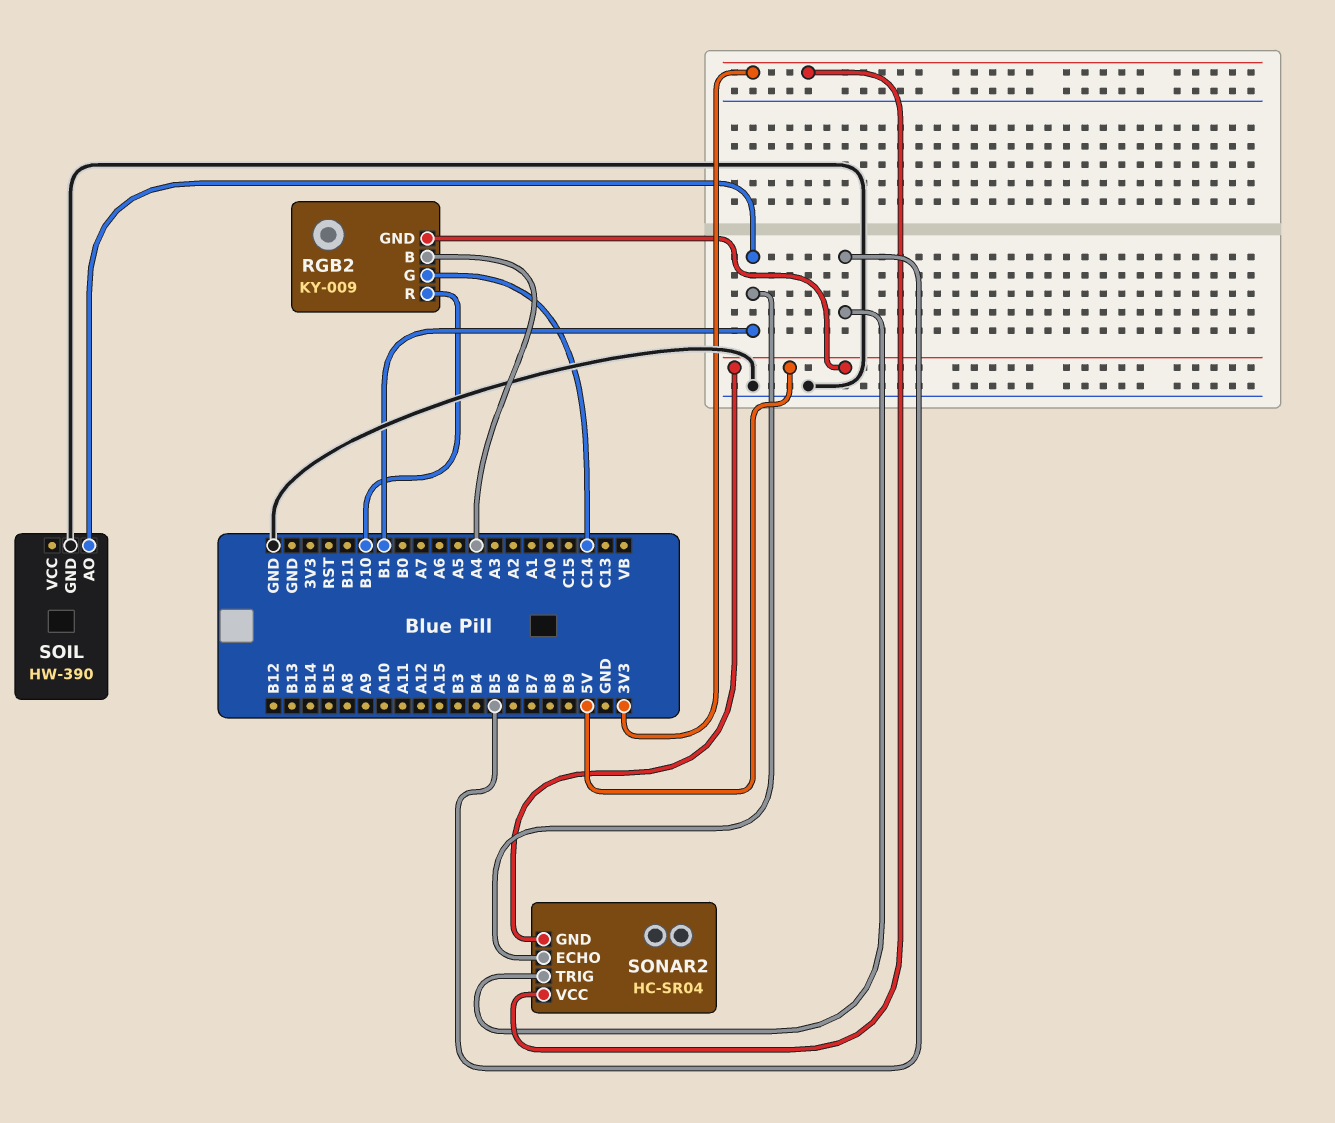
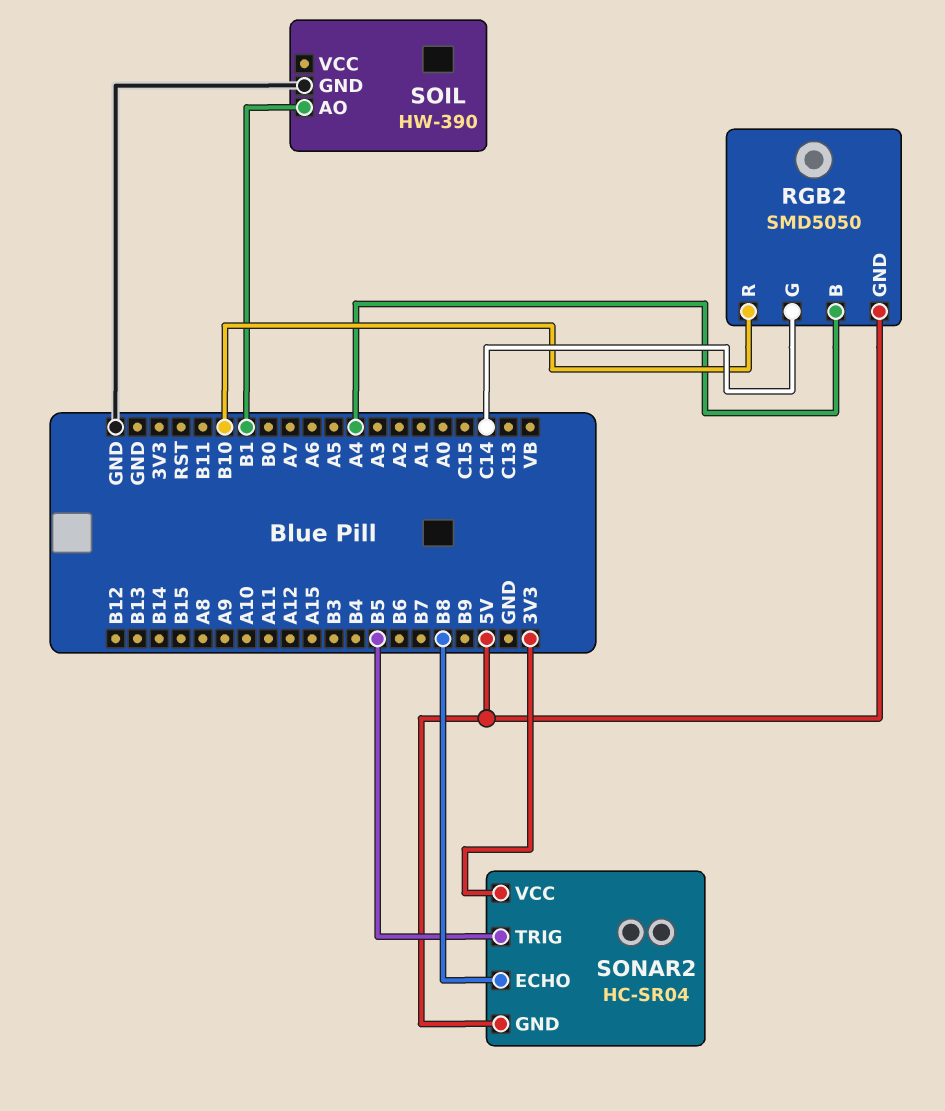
RGB2: KY-009 -> SMD5050
SONAR2 pin ECHO: B1 -> B8

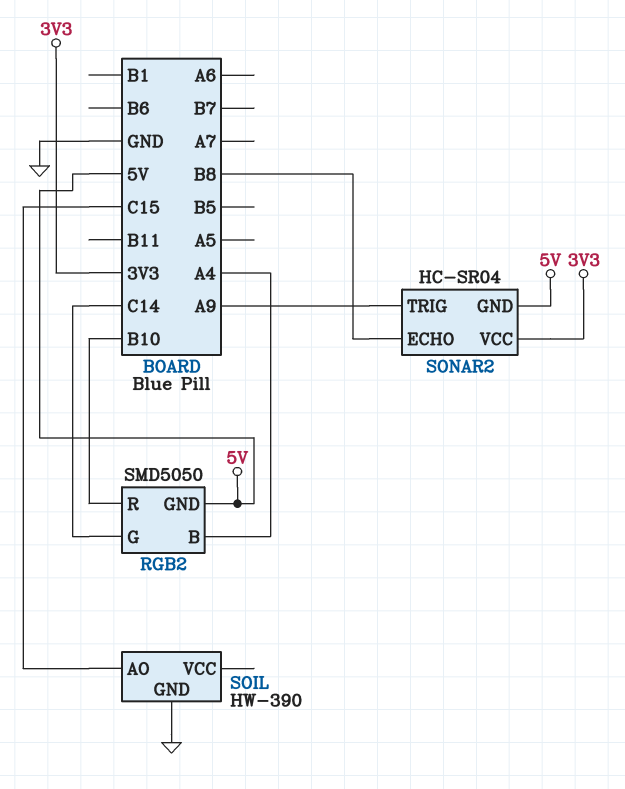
SOIL pin AO: B1 -> C15
SONAR2 pin TRIG: B5 -> A9

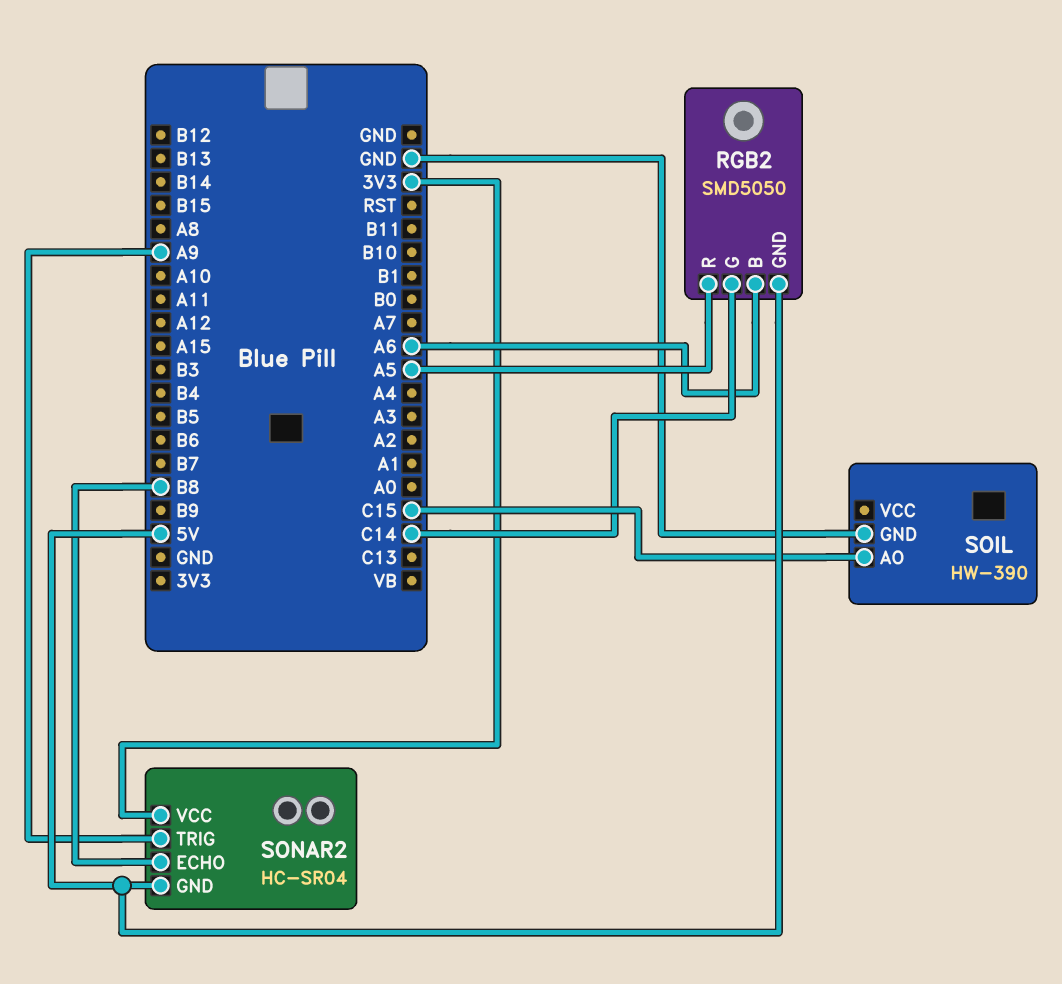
RGB2 pin B: A4 -> A6
RGB2 pin R: B10 -> A5

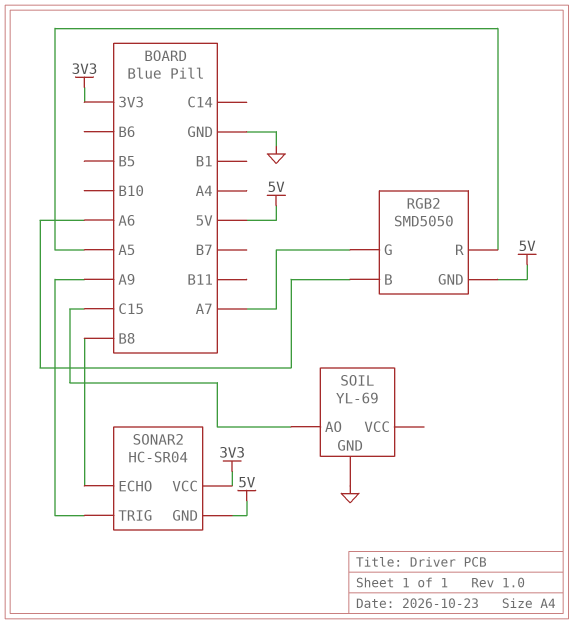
RGB2 pin G: C14 -> A7
SOIL: HW-390 -> YL-69

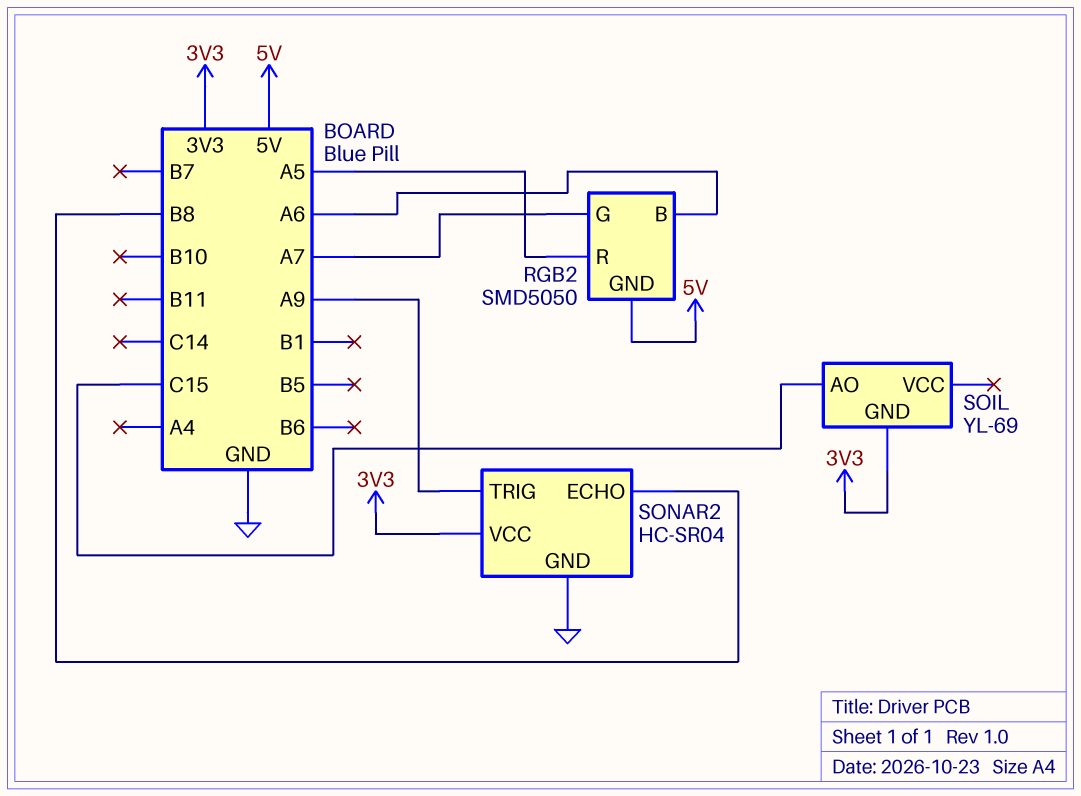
SOIL pin GND: GND -> 3V3
SONAR2 pin GND: 5V -> GND

